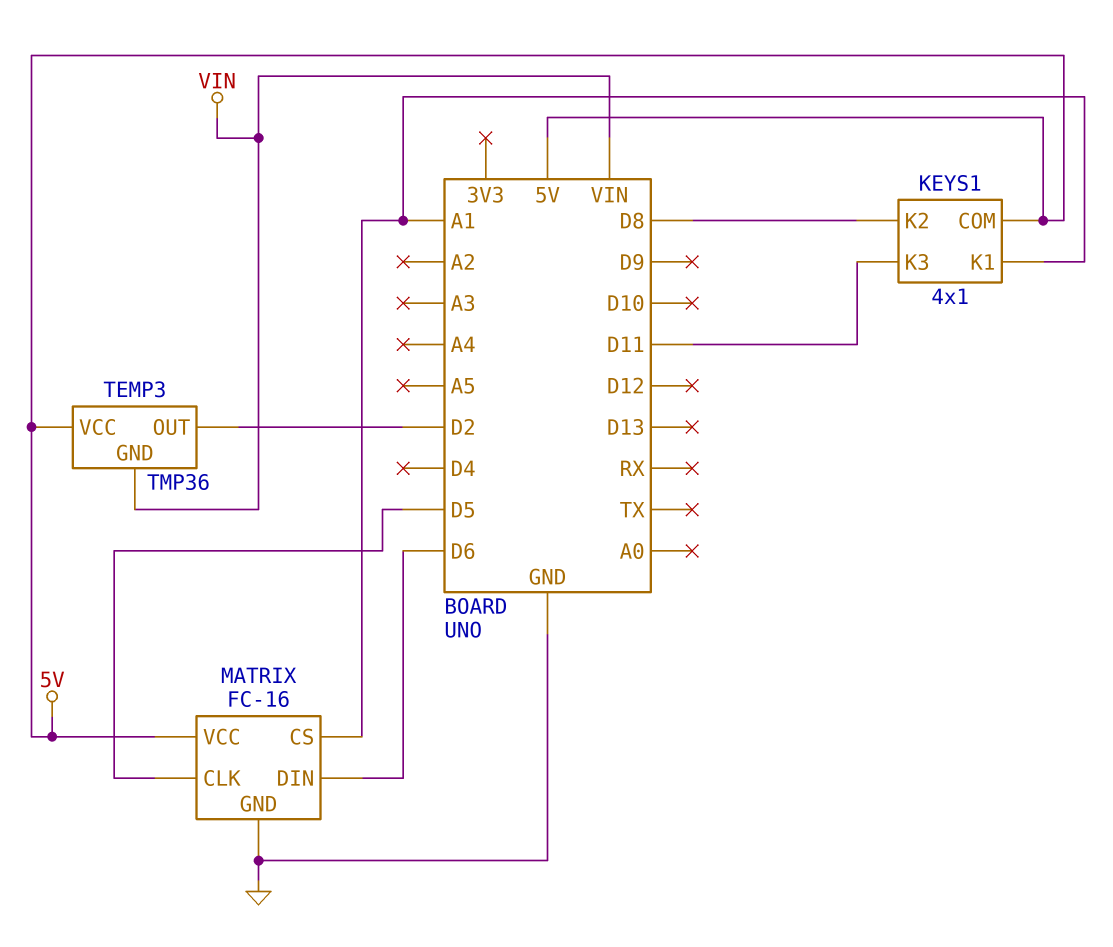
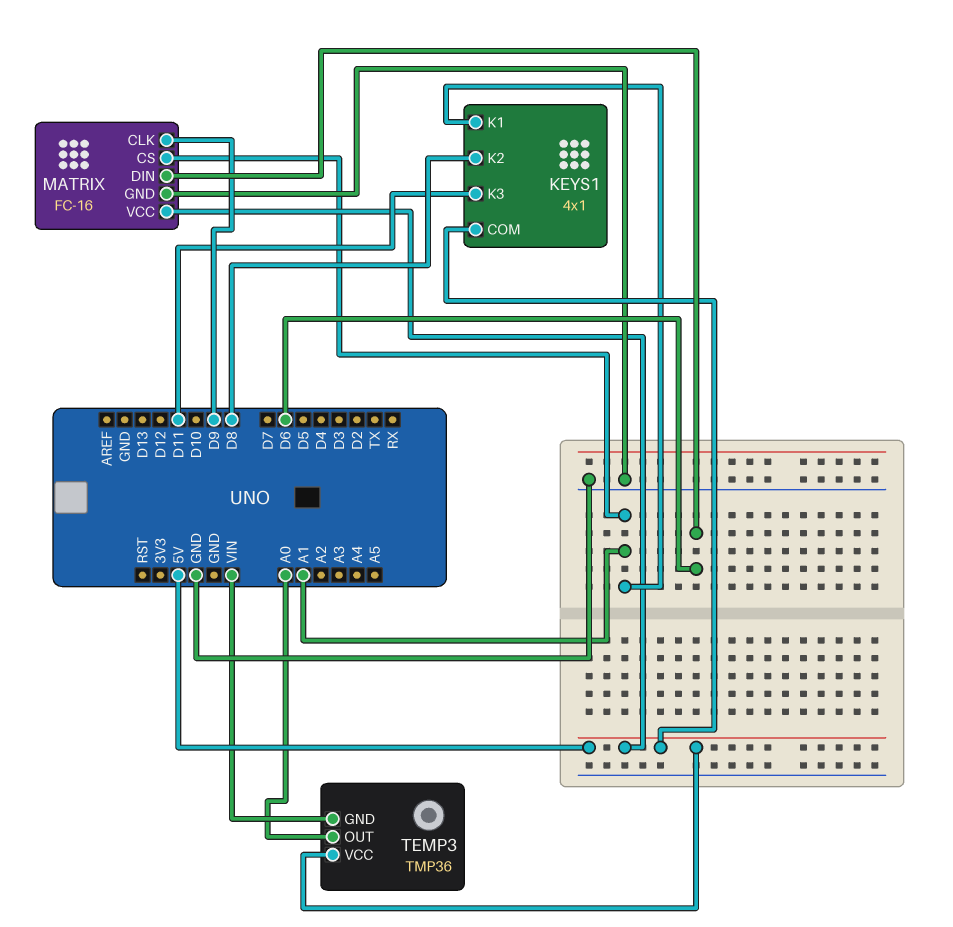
MATRIX pin CLK: D5 -> D9
TEMP3 pin OUT: D2 -> A0

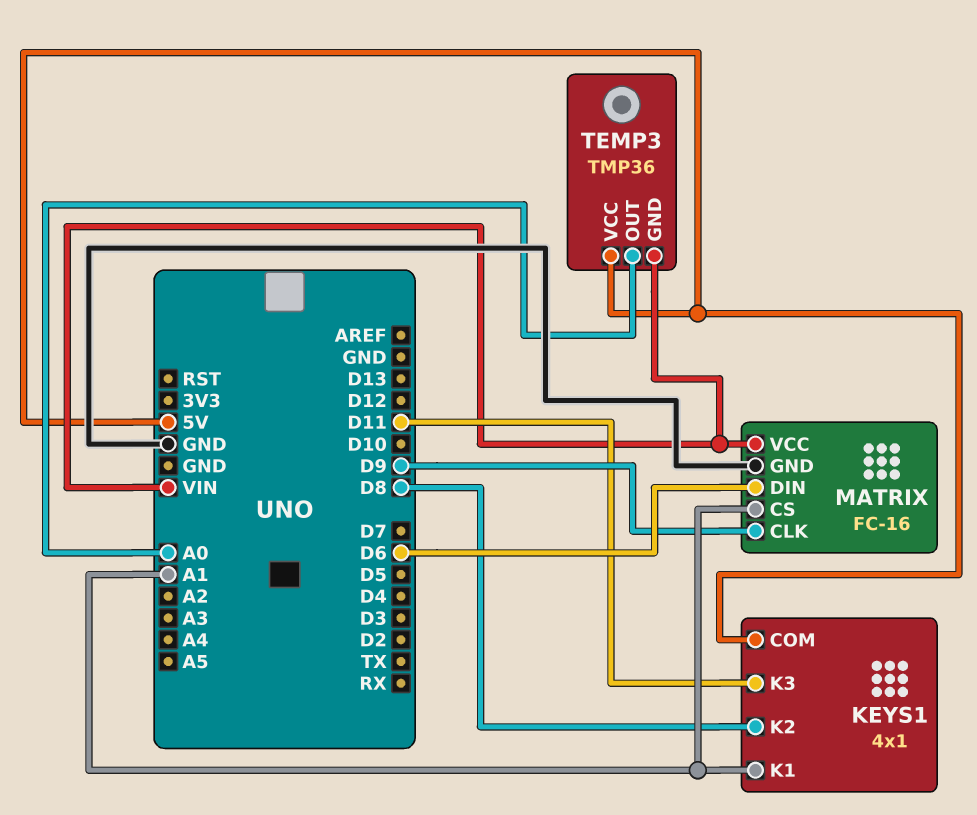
MATRIX pin VCC: 5V -> VIN

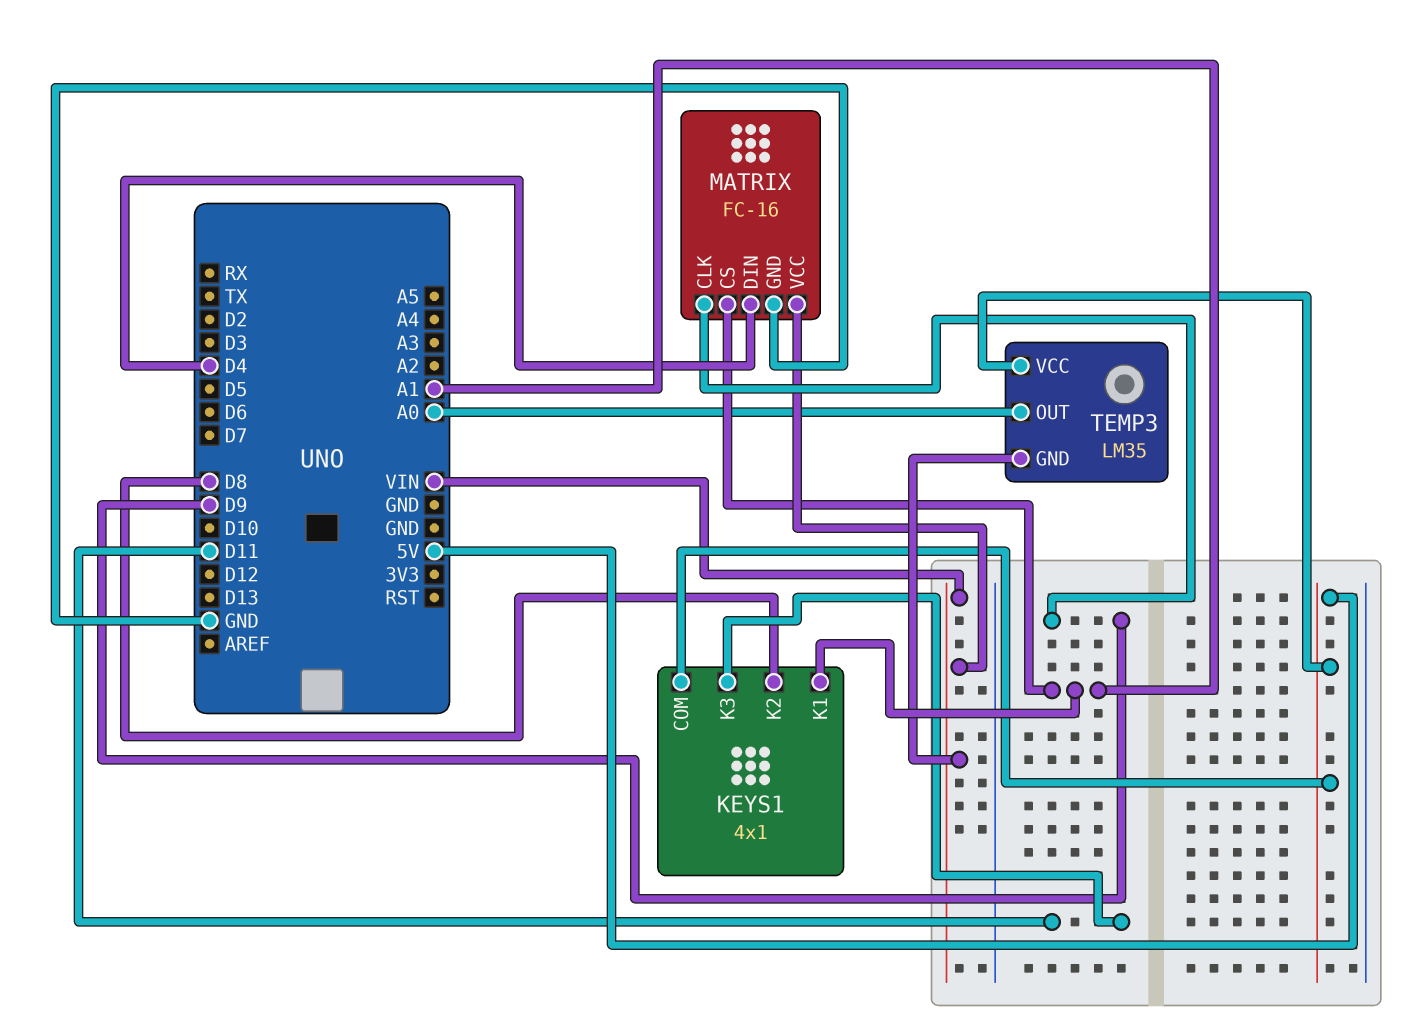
MATRIX pin DIN: D6 -> D4
TEMP3: TMP36 -> LM35

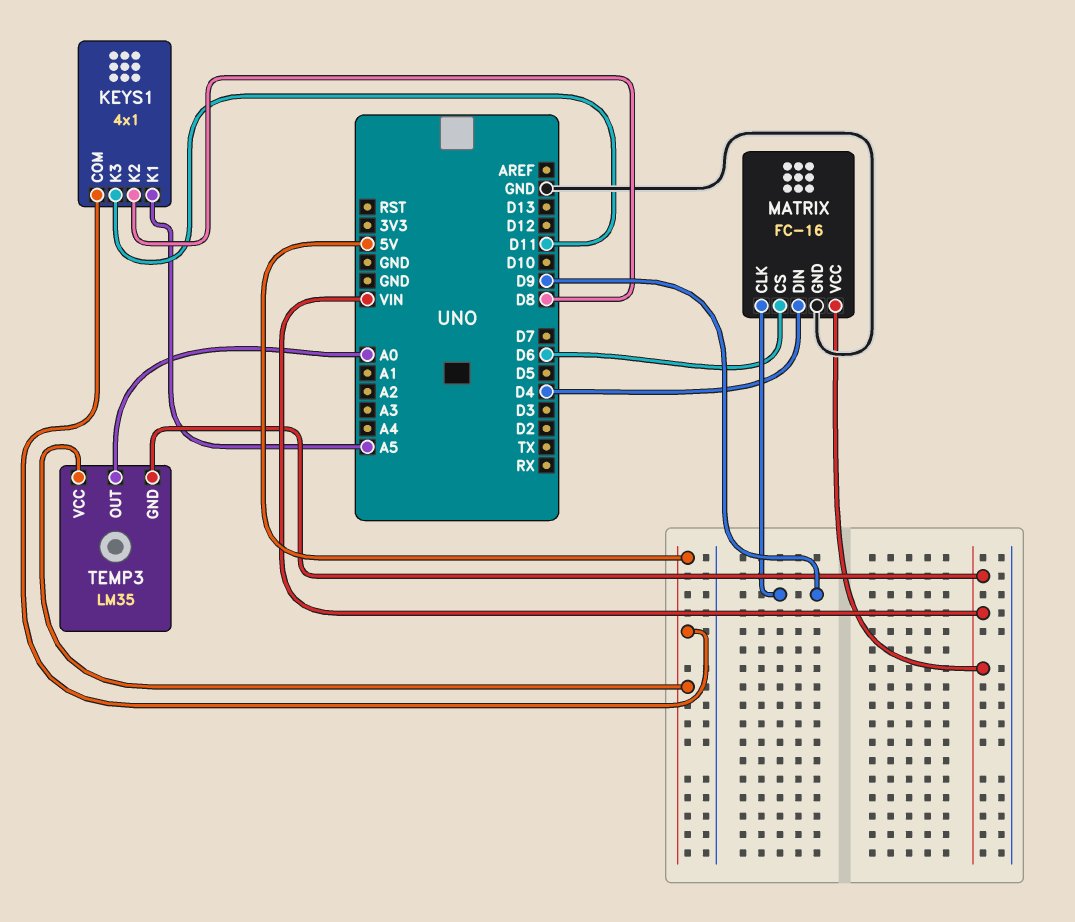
KEYS1 pin K1: A1 -> A5
MATRIX pin CS: A1 -> D6

